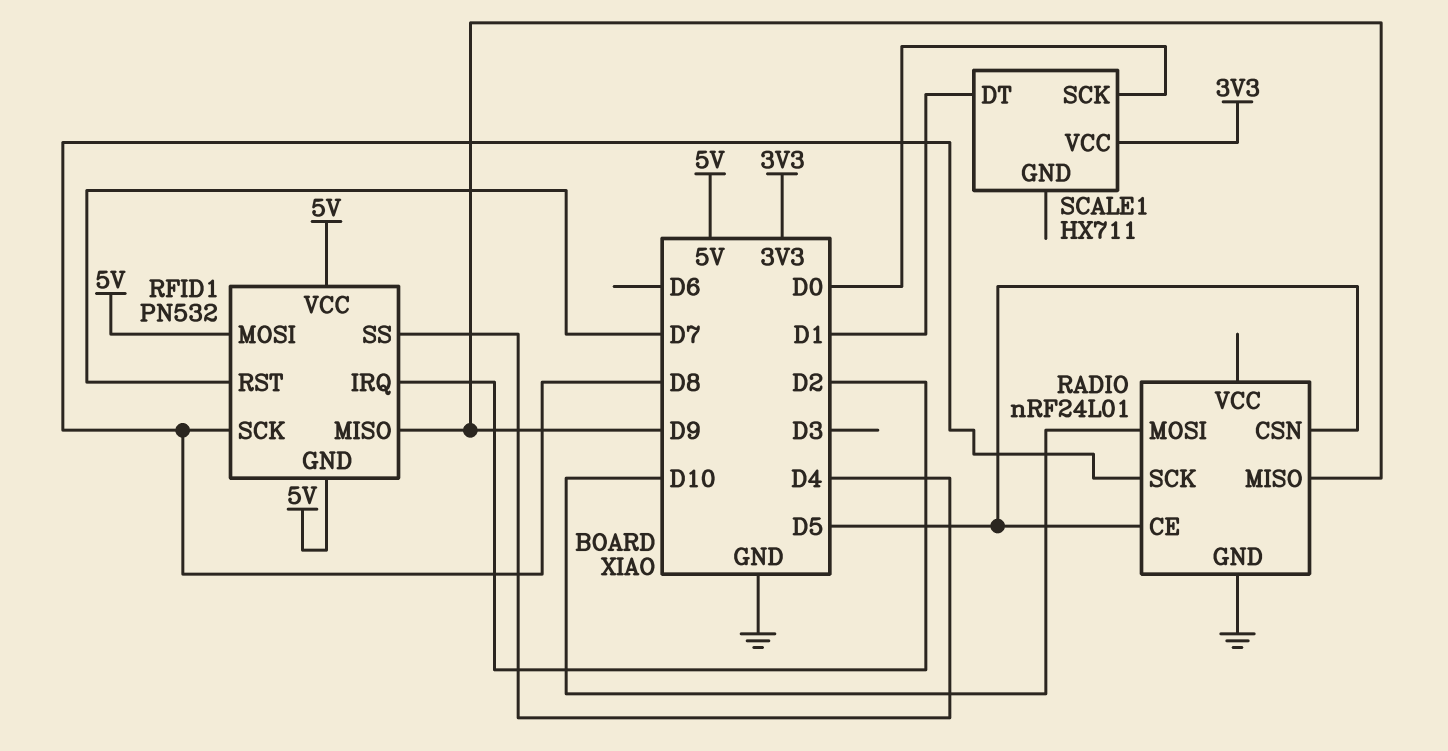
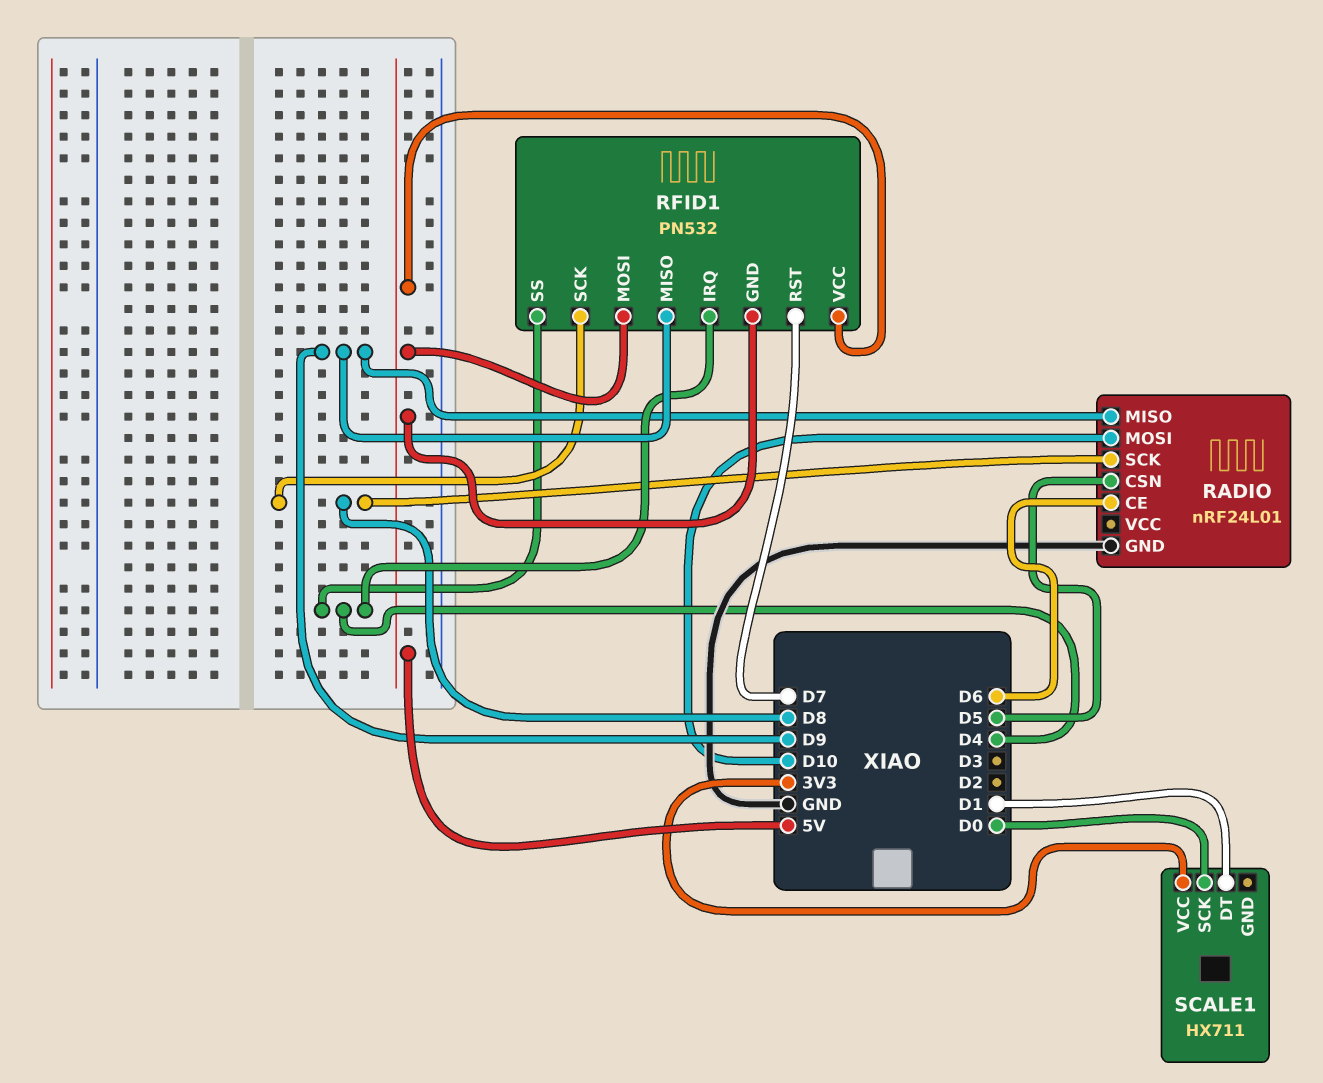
RADIO pin CE: D5 -> D6
RFID1 pin IRQ: D2 -> D4

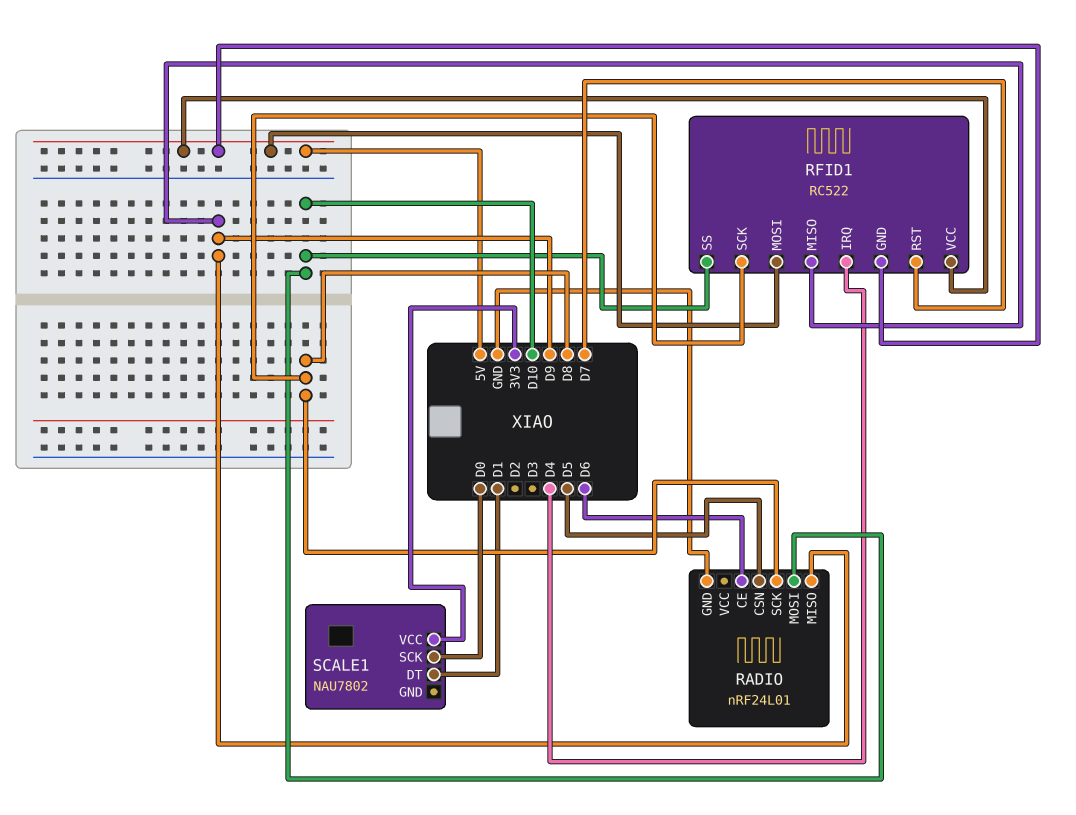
RFID1: PN532 -> RC522
RFID1 pin SS: D4 -> D10
SCALE1: HX711 -> NAU7802

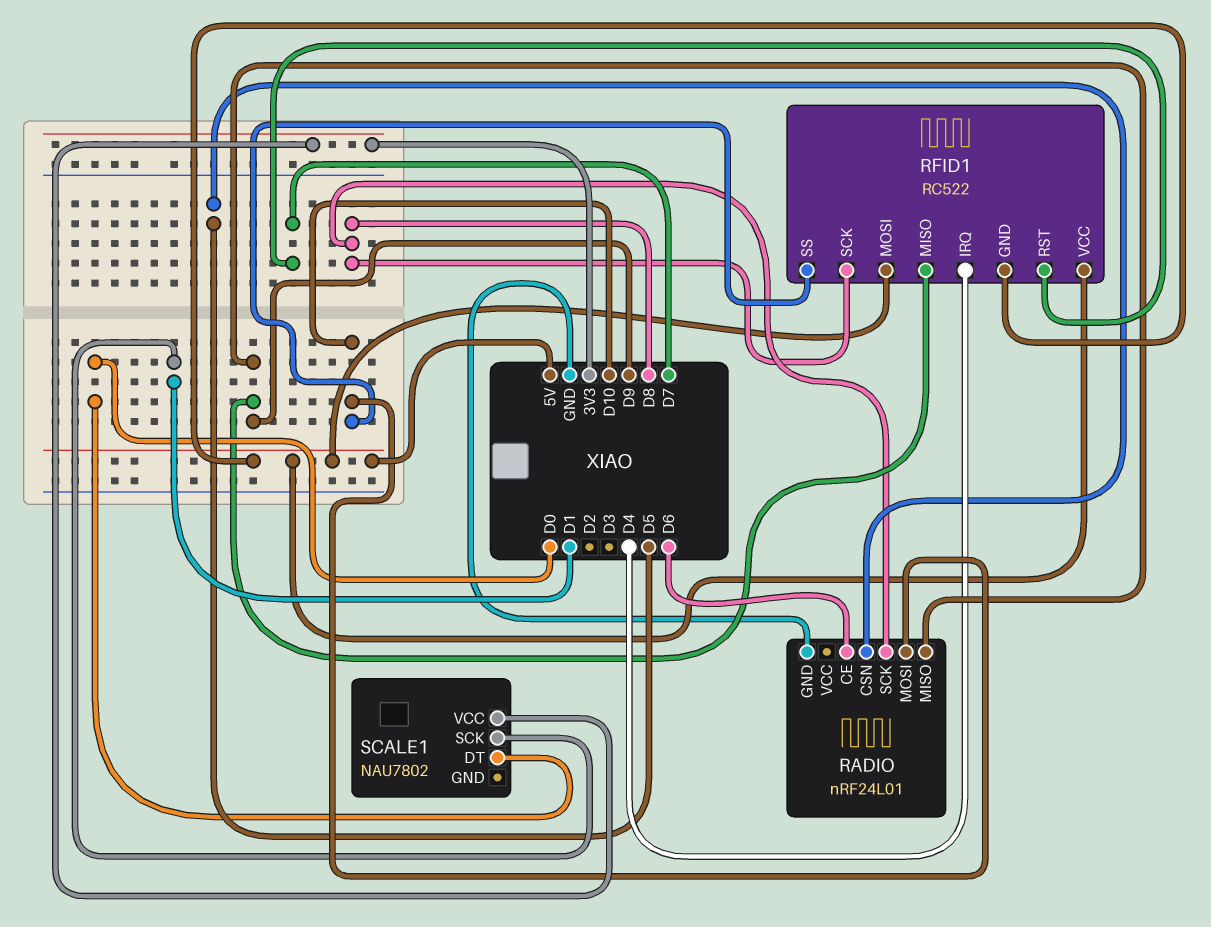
SCALE1 pin DT: D1 -> D0
SCALE1 pin SCK: D0 -> D1

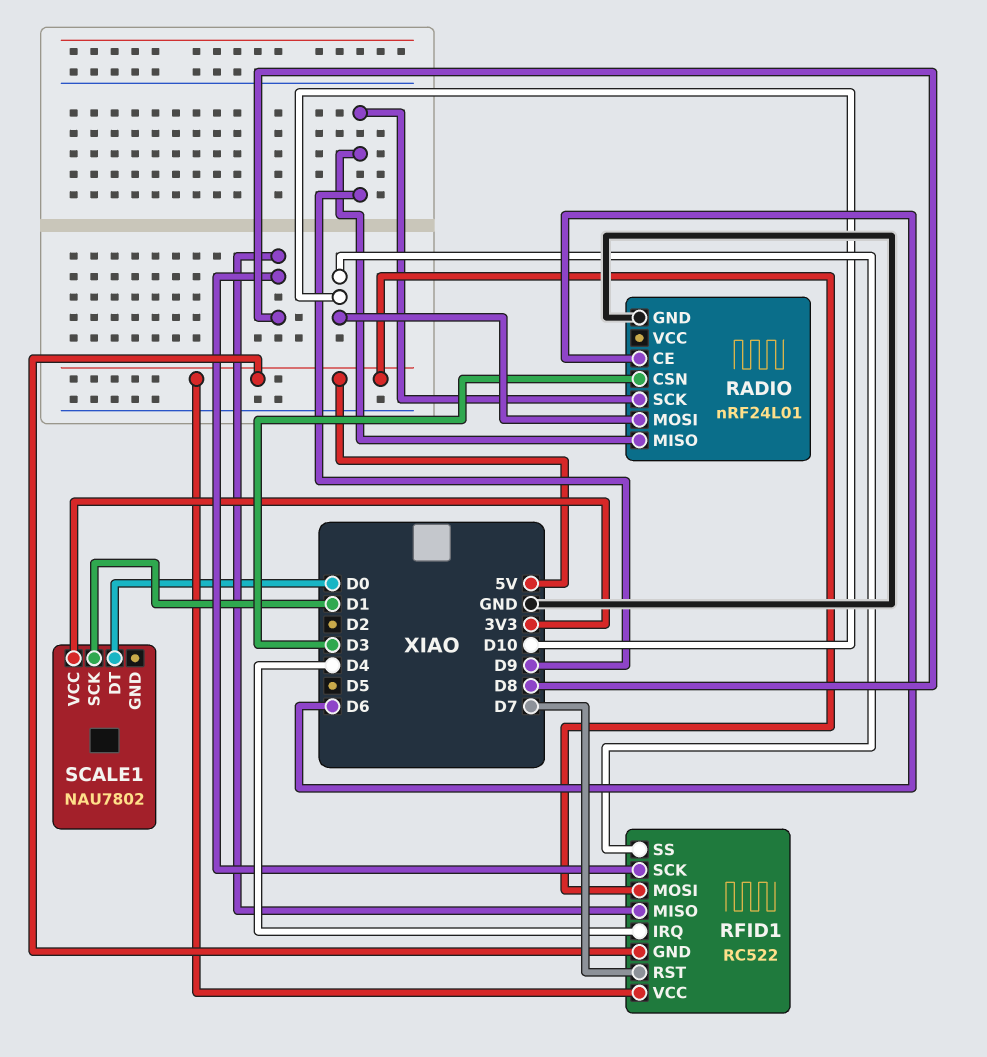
RADIO pin CSN: D5 -> D3
RADIO pin SCK: D8 -> D9
RFID1 pin MISO: D9 -> D8

